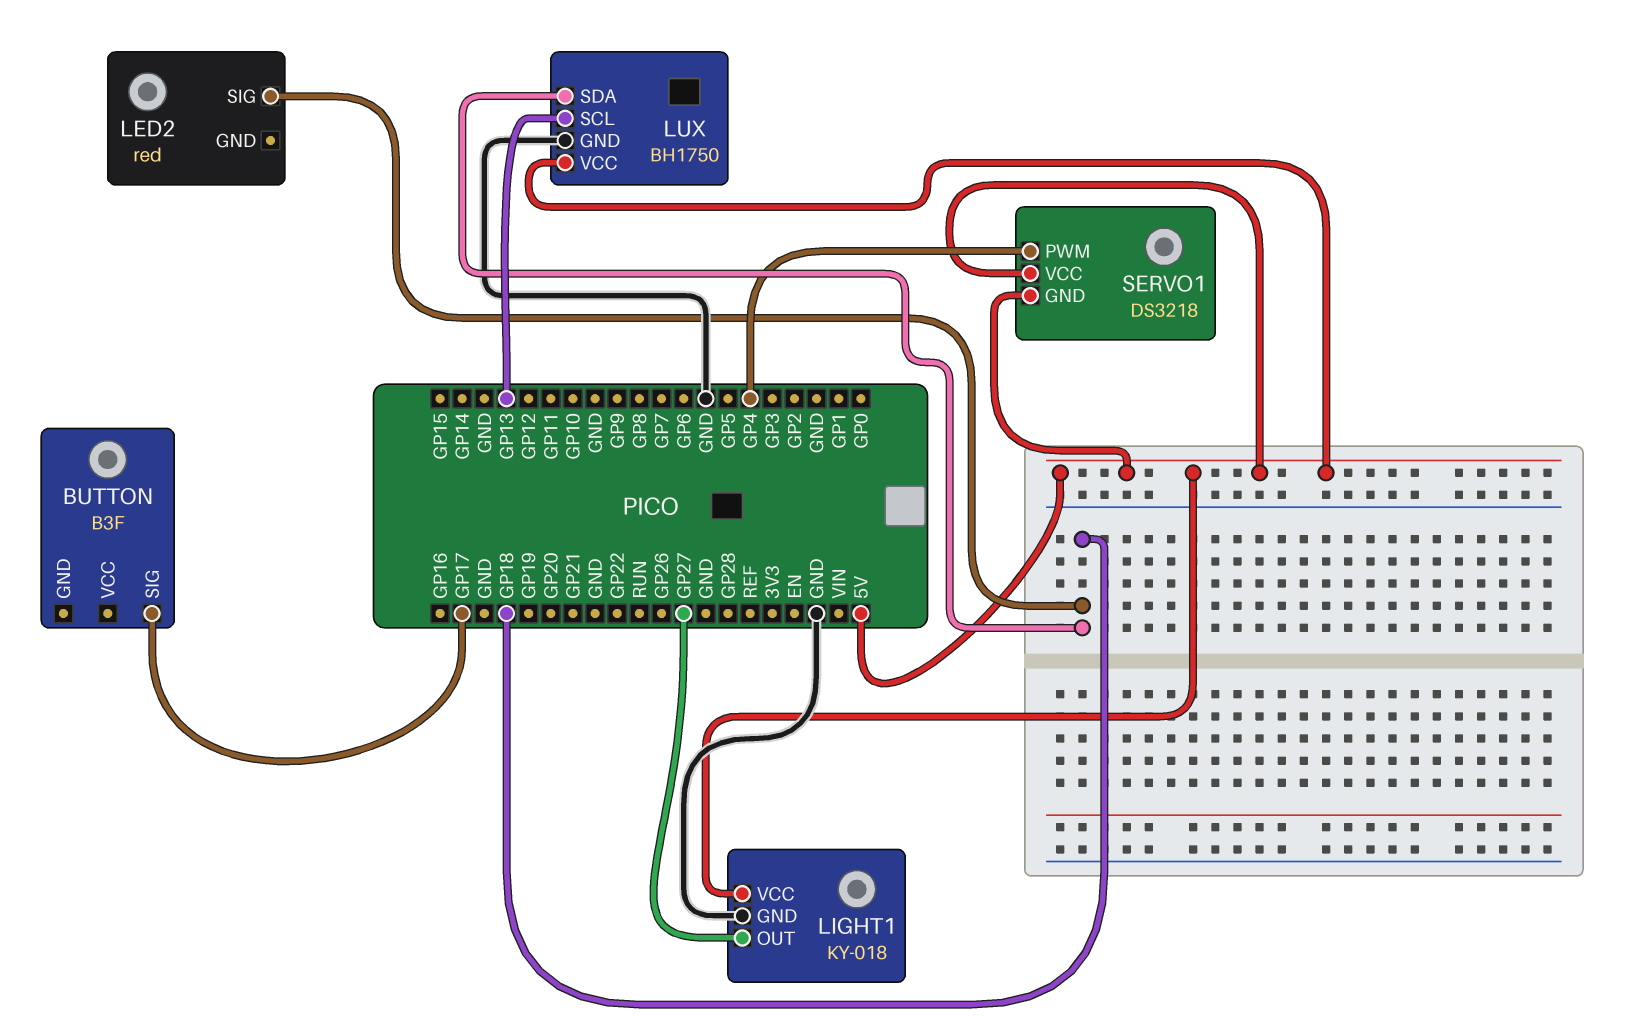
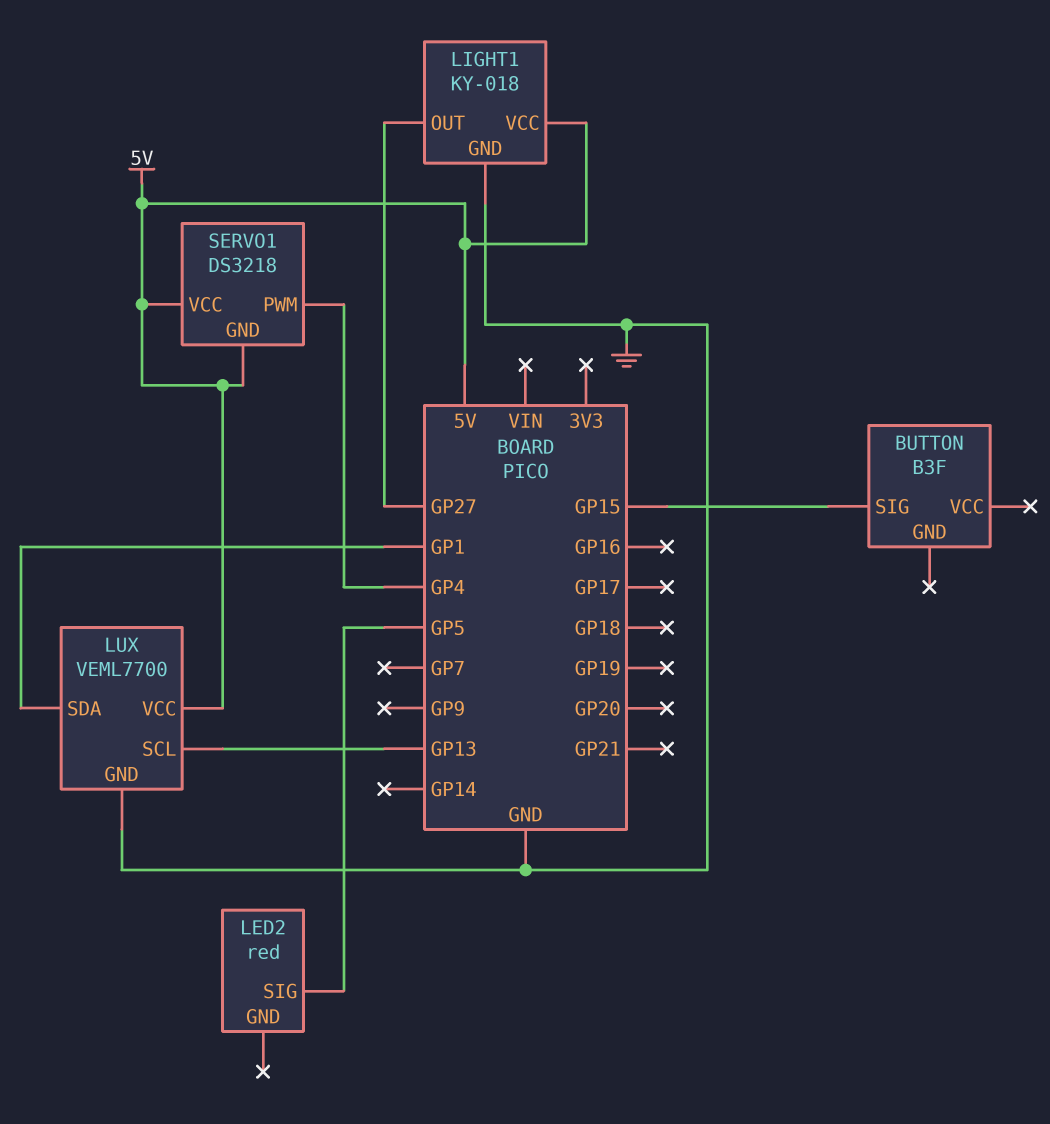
BUTTON pin SIG: GP17 -> GP15
LED2 pin SIG: GP18 -> GP5
LUX: BH1750 -> VEML7700
LUX pin SDA: GP18 -> GP1

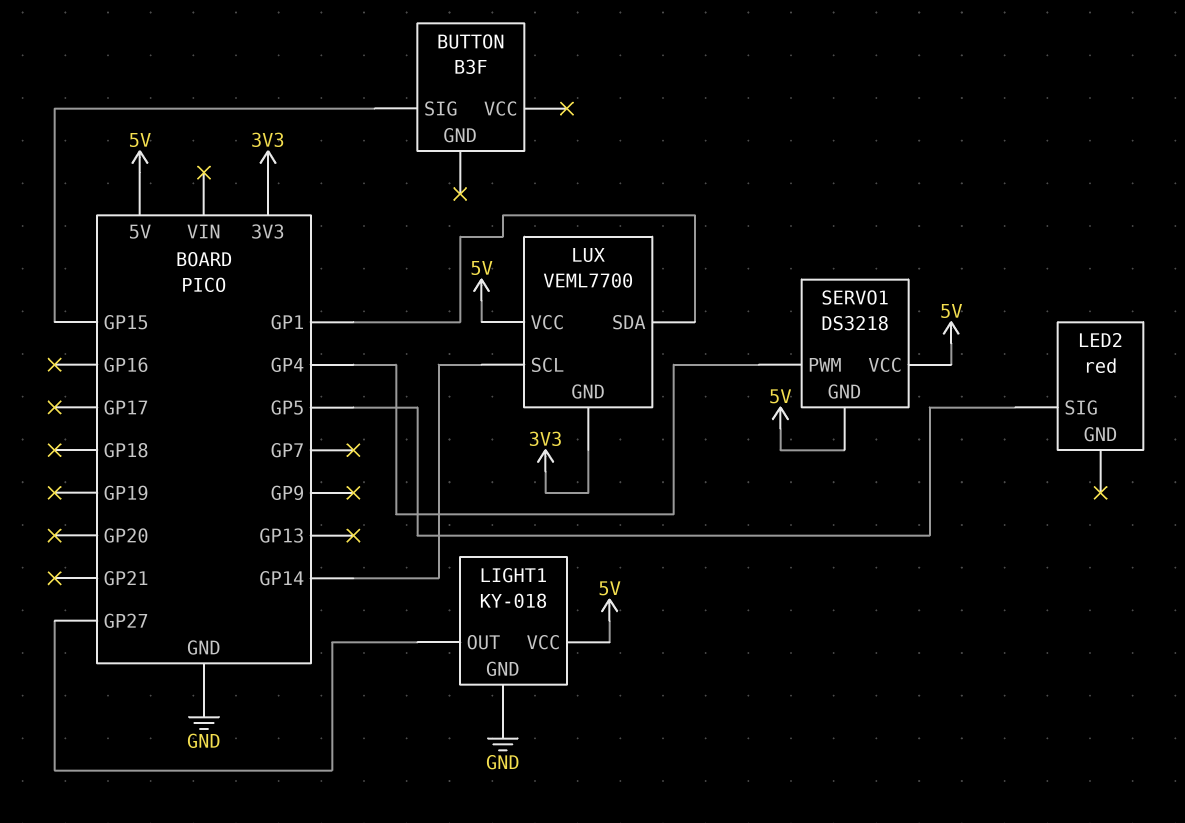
LUX pin GND: GND -> 3V3
LUX pin SCL: GP13 -> GP14

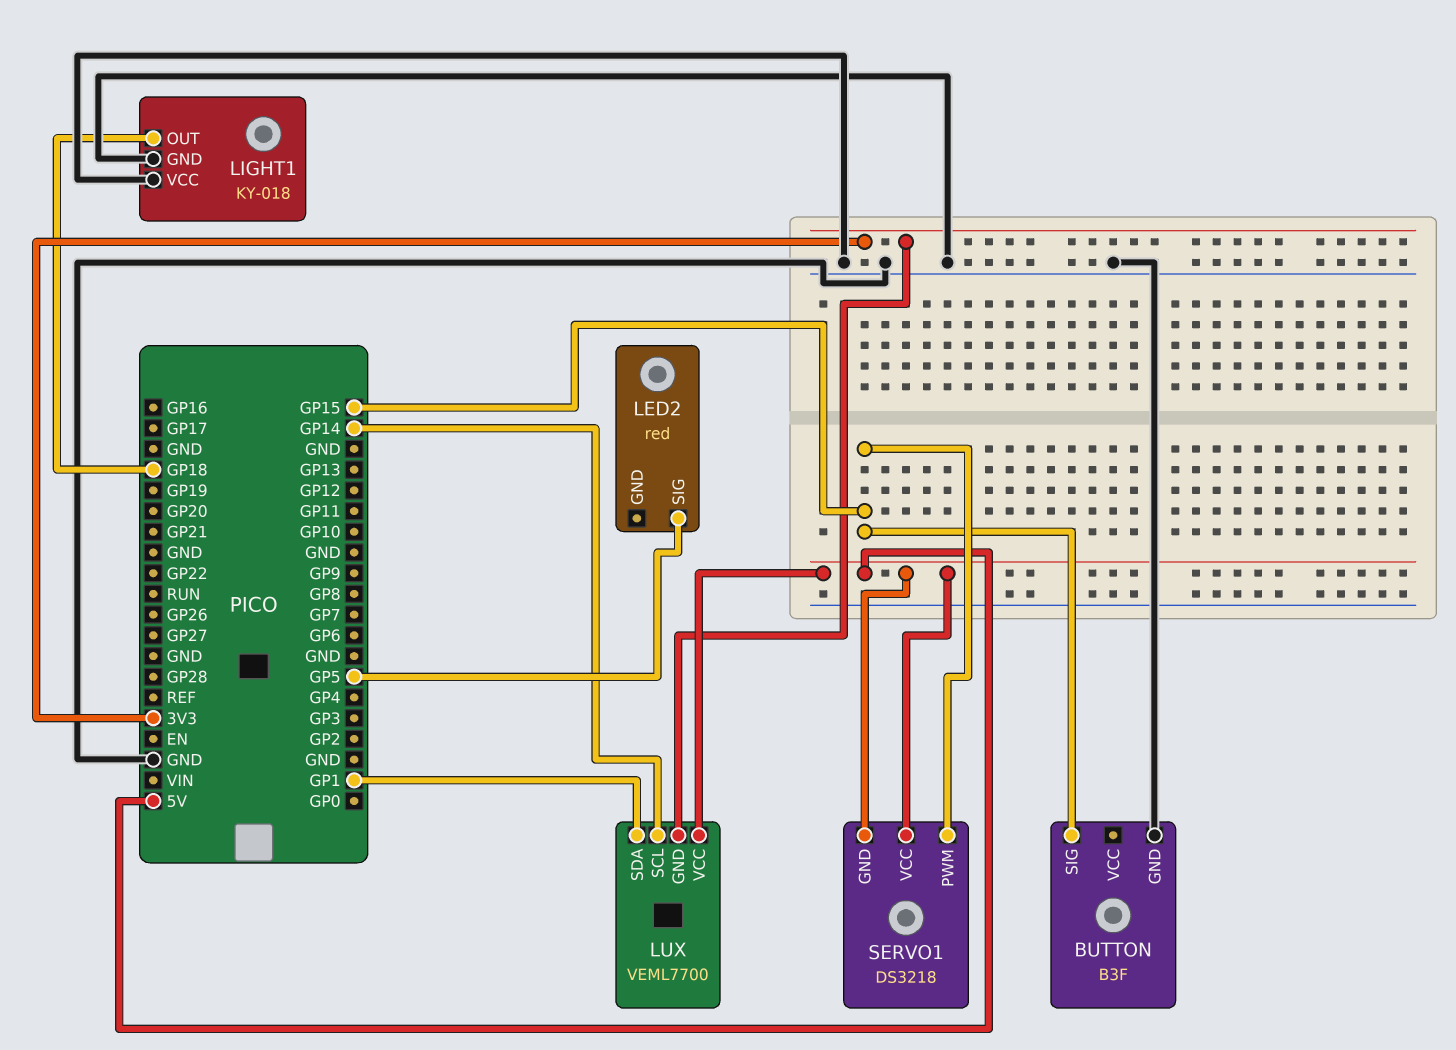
BUTTON pin GND: none -> GND
LIGHT1 pin OUT: GP27 -> GP18
LIGHT1 pin VCC: 5V -> GND
SERVO1 pin PWM: GP4 -> GP15

